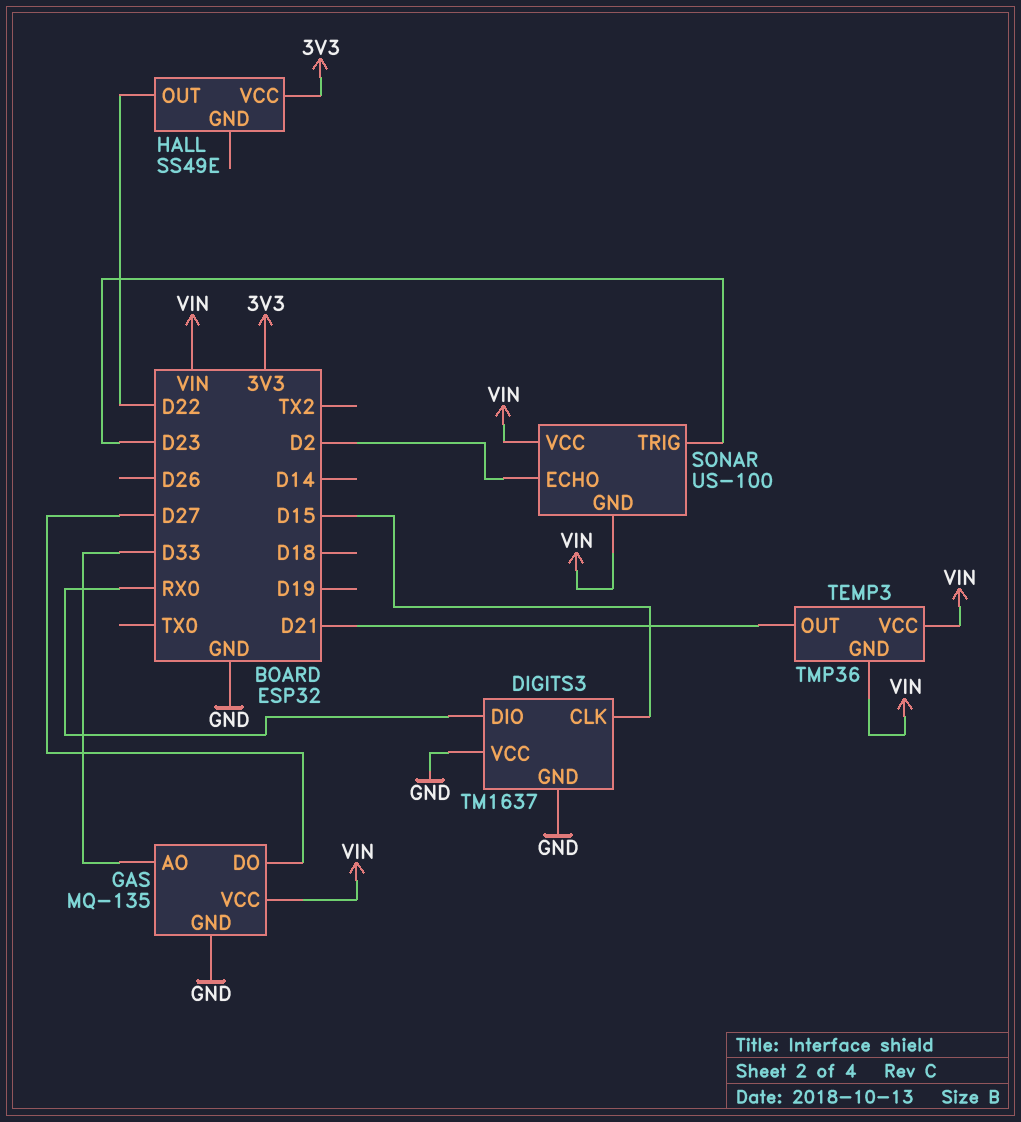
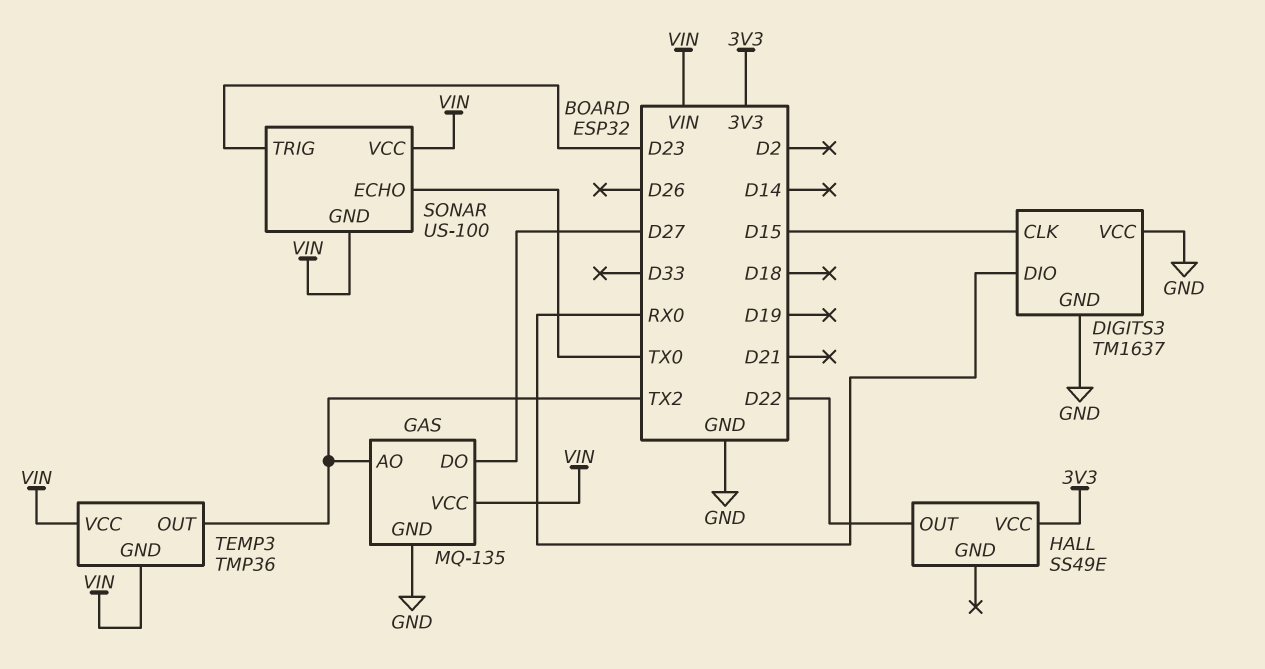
GAS pin AO: D33 -> TX2
SONAR pin ECHO: D2 -> TX0
TEMP3 pin OUT: D21 -> TX2

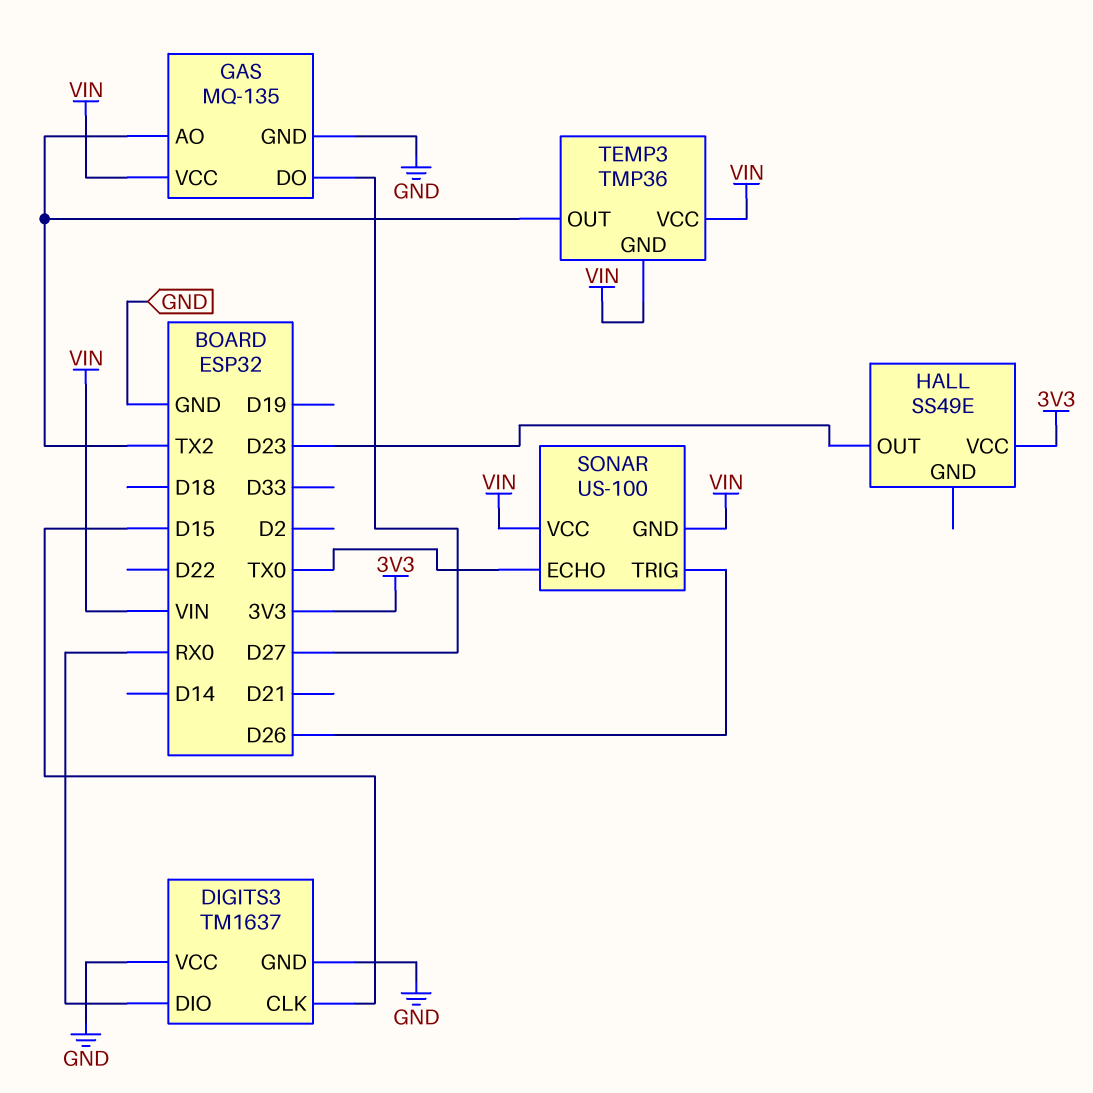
HALL pin OUT: D22 -> D23
SONAR pin TRIG: D23 -> D26

